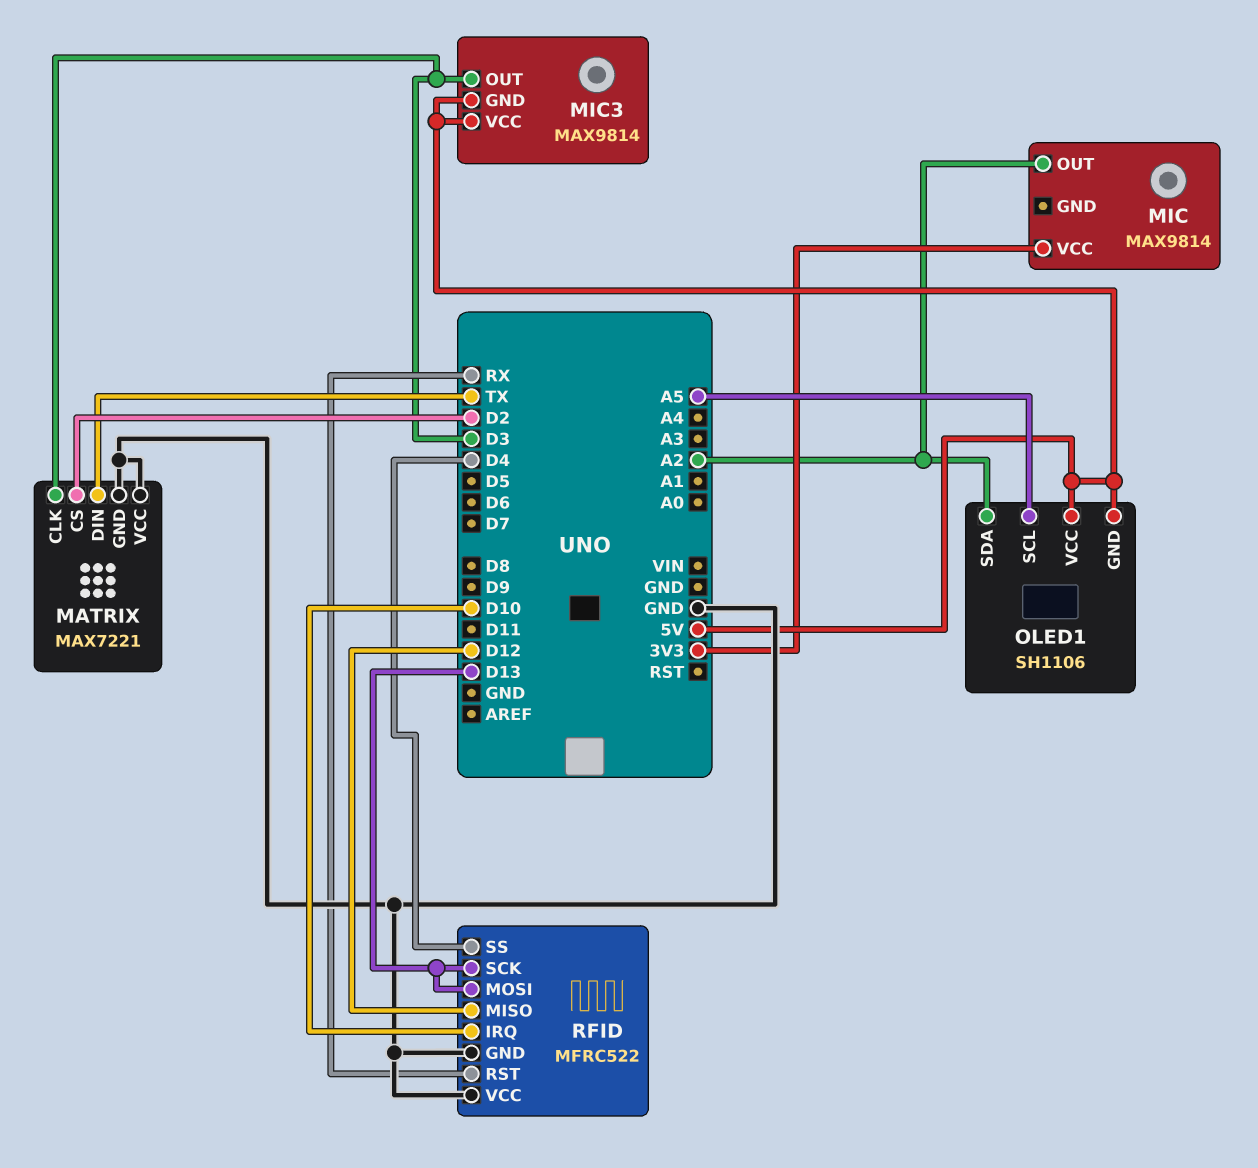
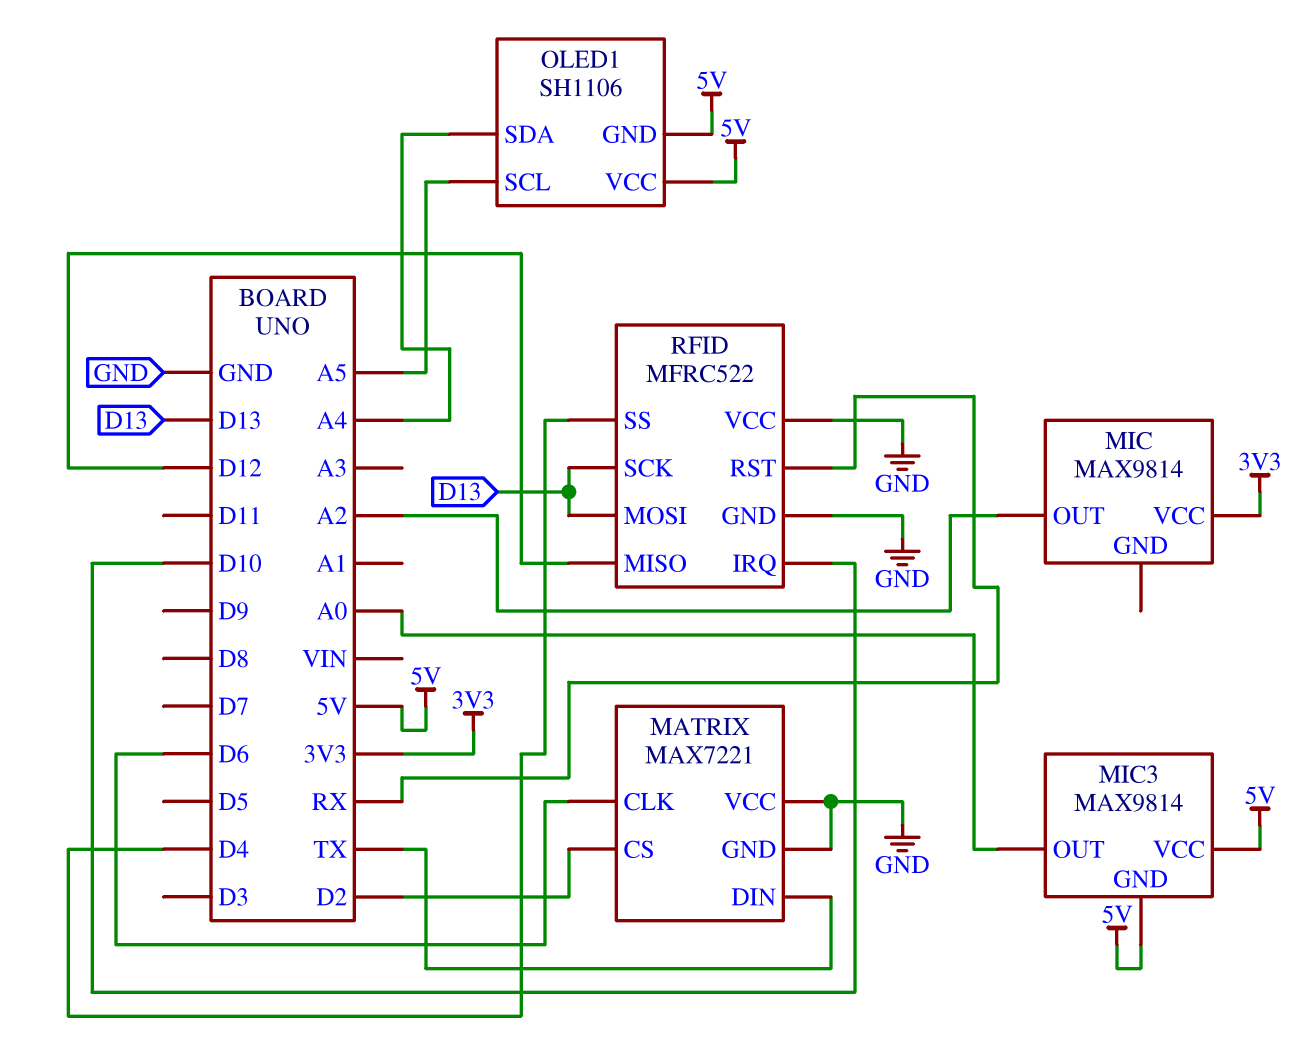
MATRIX pin CLK: D3 -> D6
MIC3 pin OUT: D3 -> A0
OLED1 pin SDA: A2 -> A4

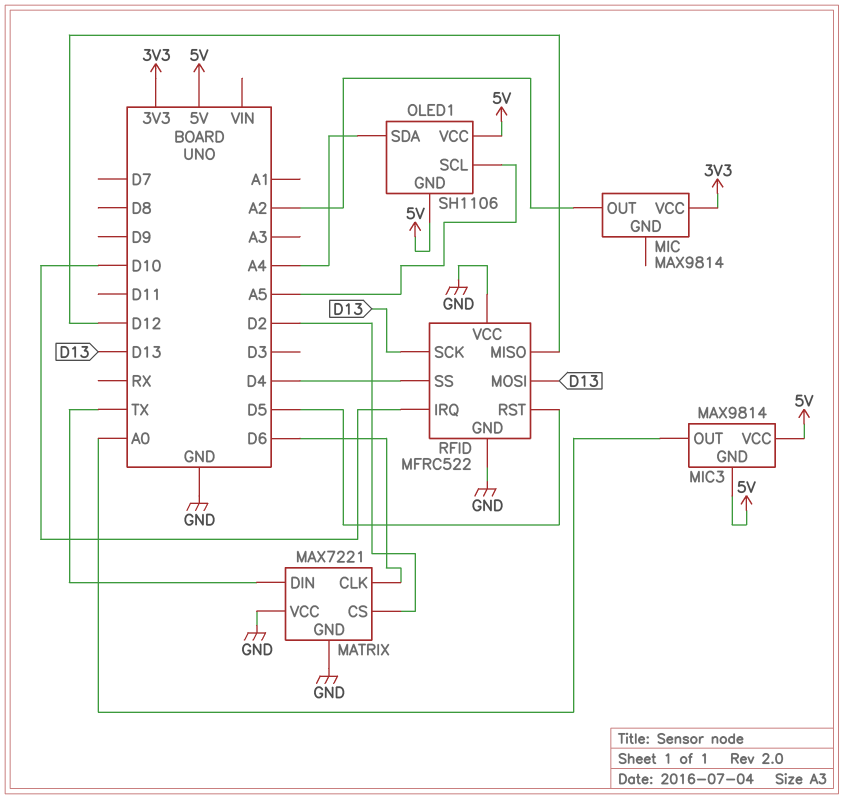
RFID pin RST: RX -> D5

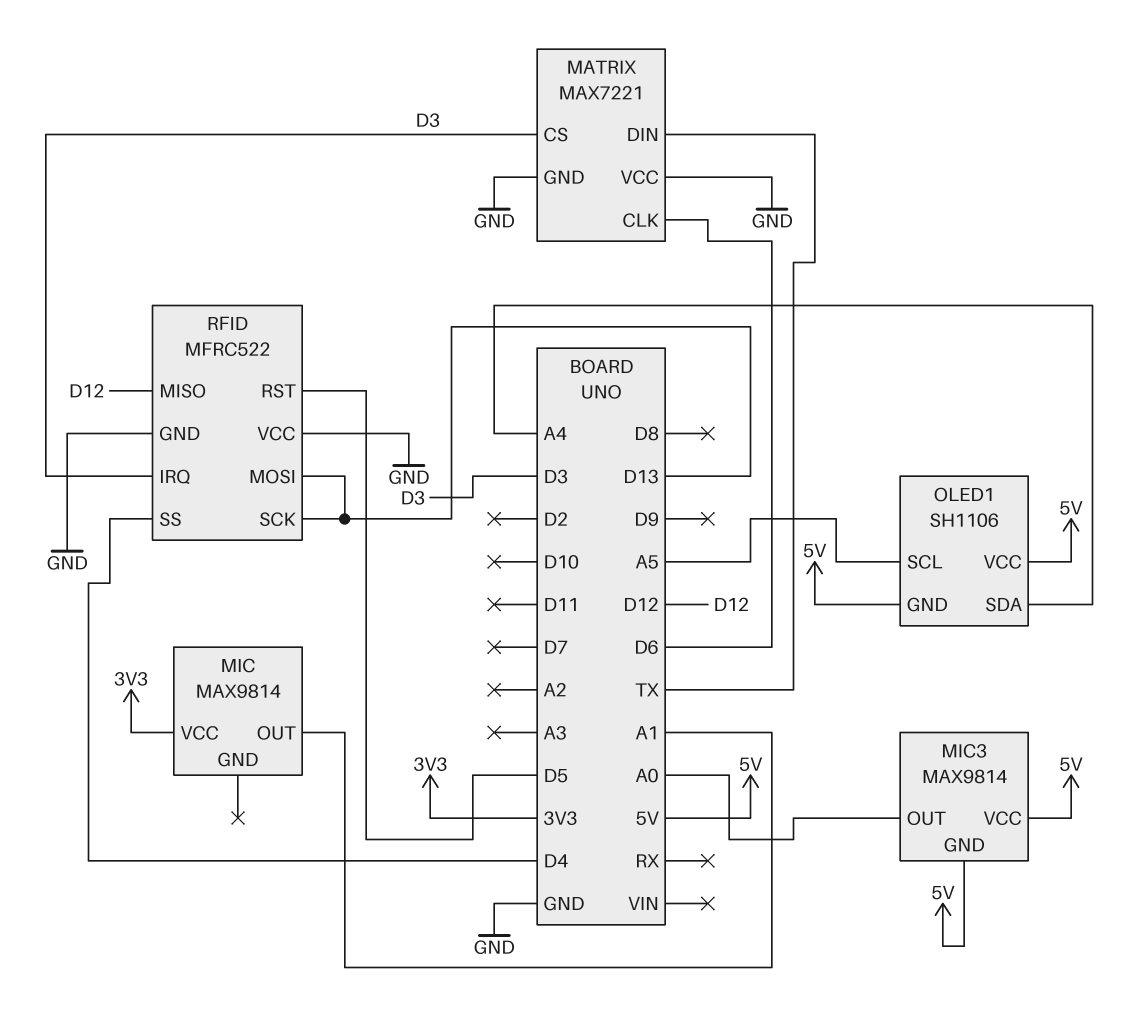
MATRIX pin CS: D2 -> D3
MIC pin OUT: A2 -> A1
RFID pin IRQ: D10 -> D3

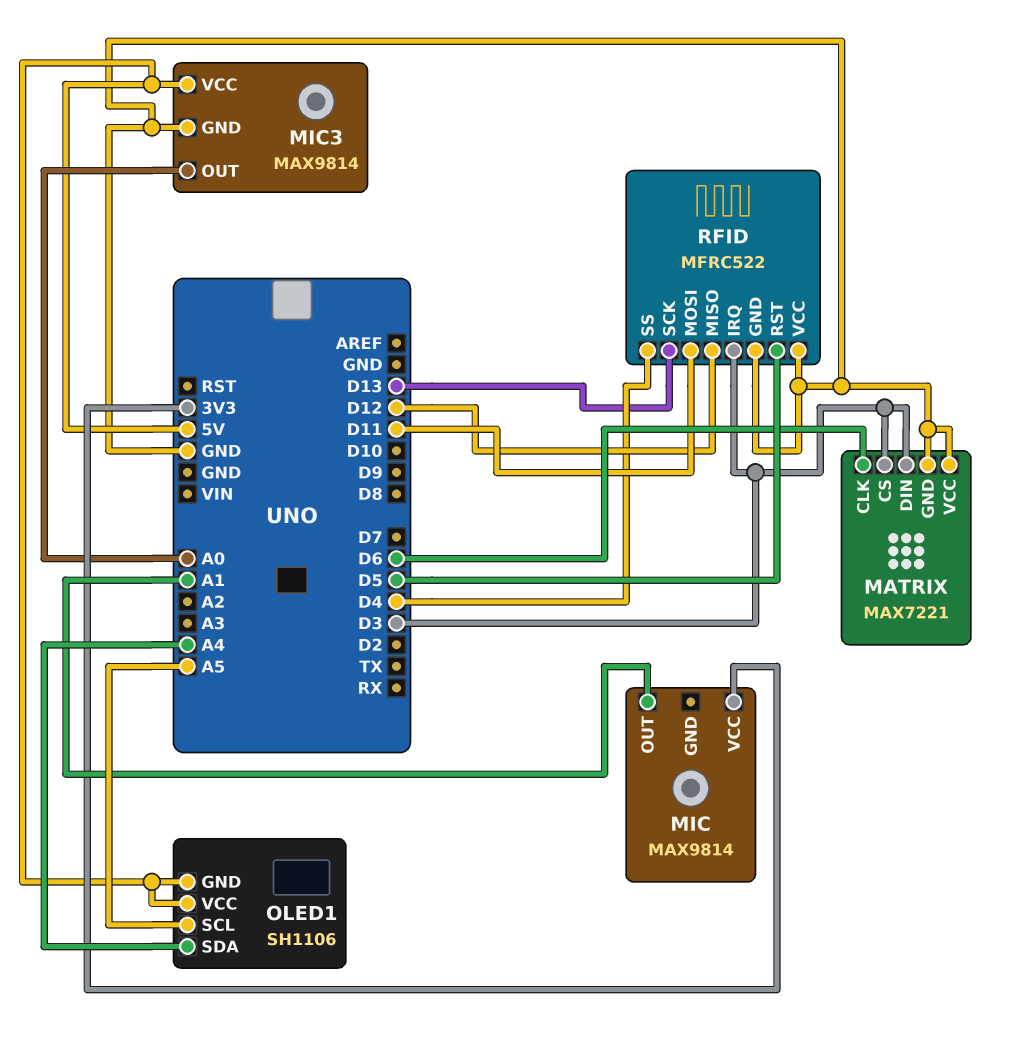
MATRIX pin DIN: TX -> D3
MIC3 pin GND: 5V -> GND
RFID pin MOSI: D13 -> D11

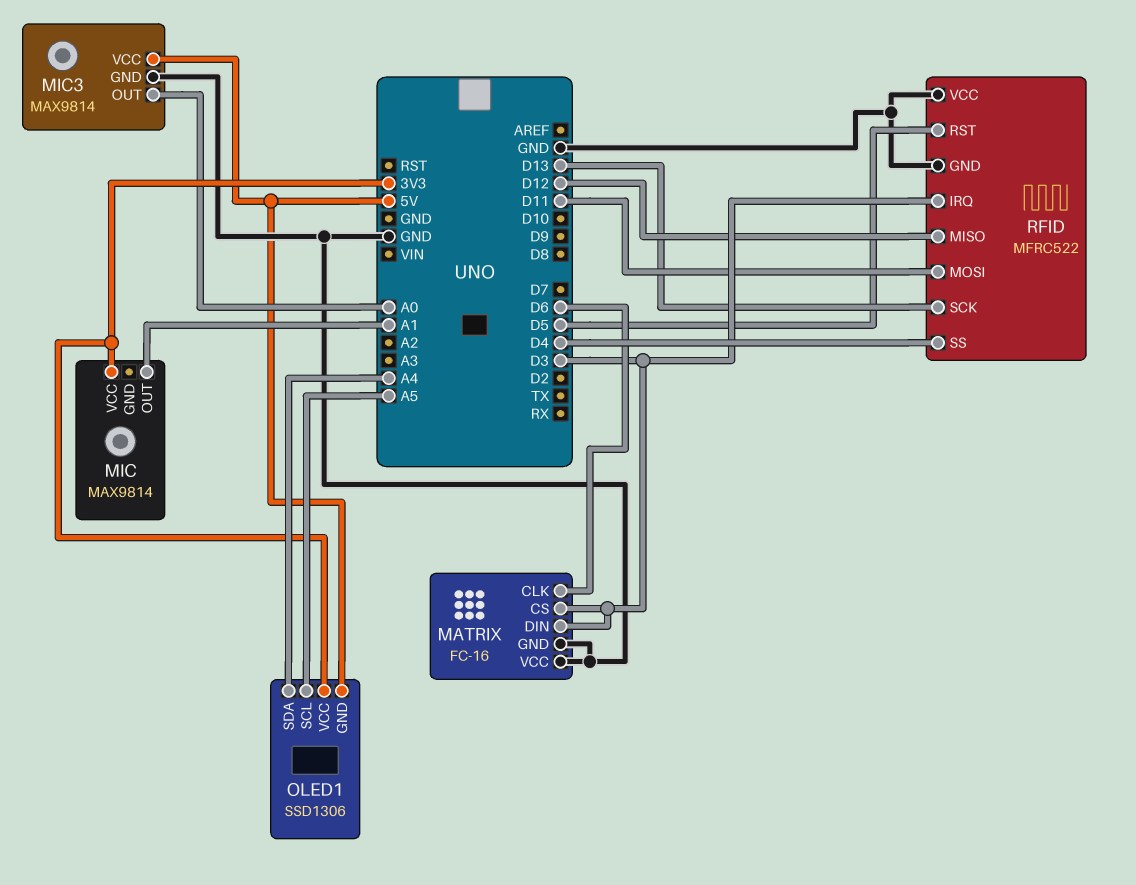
MATRIX: MAX7221 -> FC-16
OLED1: SH1106 -> SSD1306
OLED1 pin VCC: 5V -> 3V3

